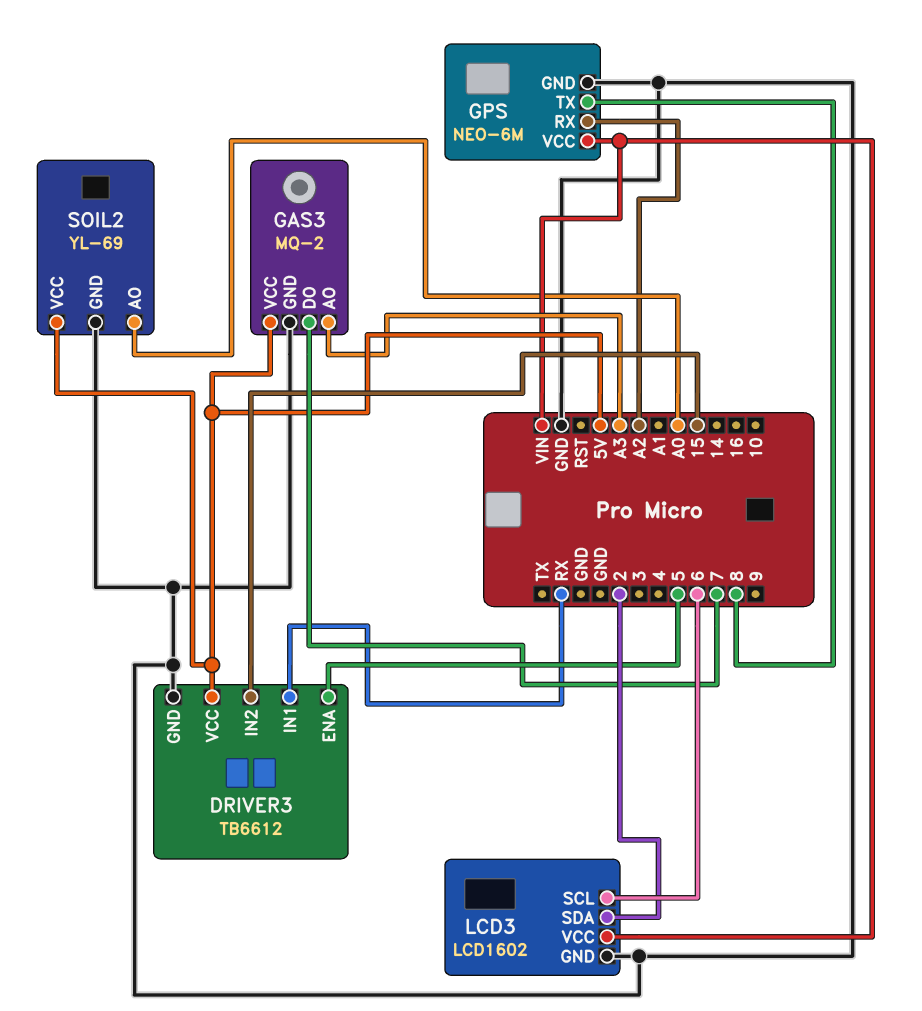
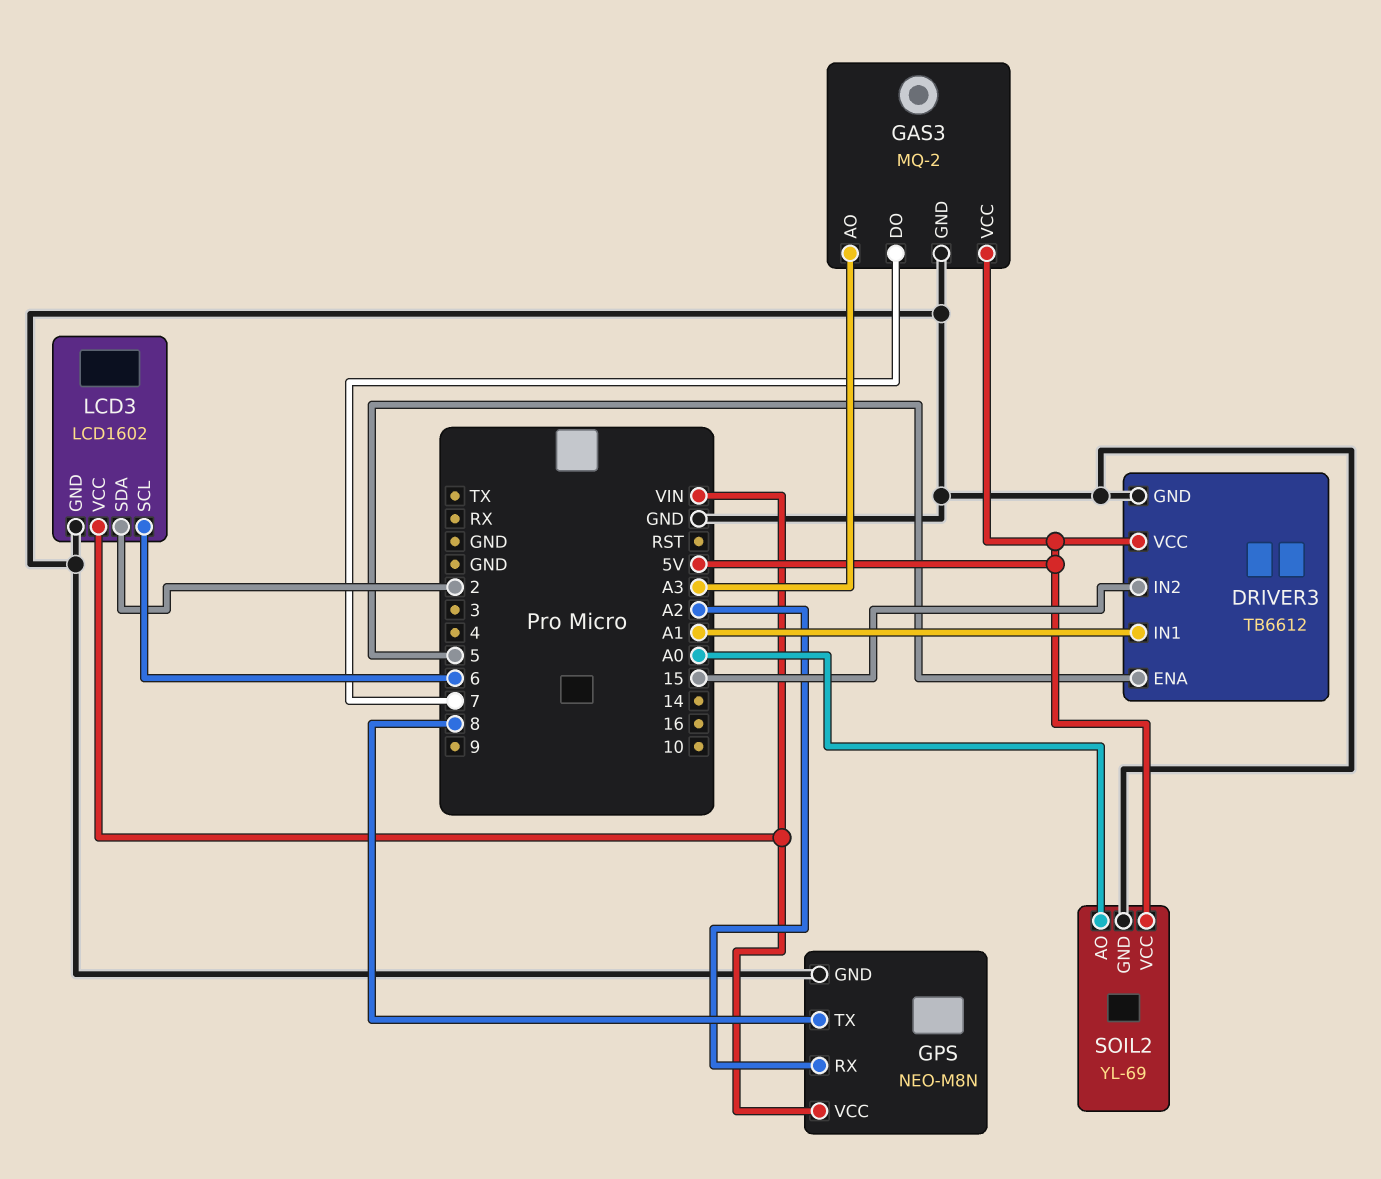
DRIVER3 pin IN1: RX -> A1
GPS: NEO-6M -> NEO-M8N

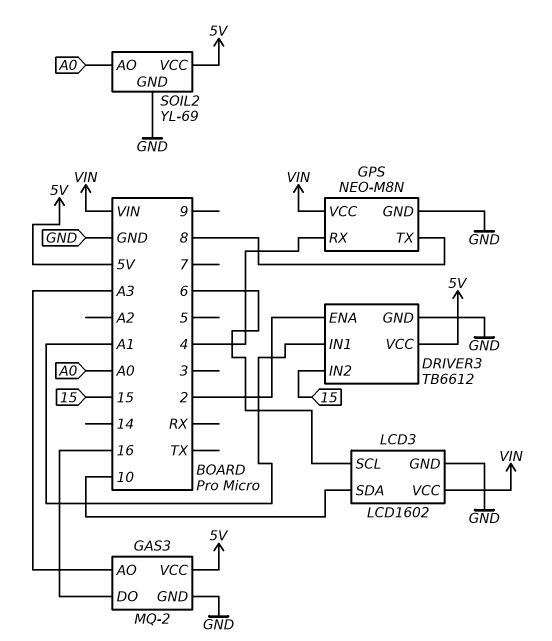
DRIVER3 pin ENA: 5 -> 2
GAS3 pin DO: 7 -> 16
GPS pin RX: A2 -> 4
LCD3 pin SDA: 2 -> 10

